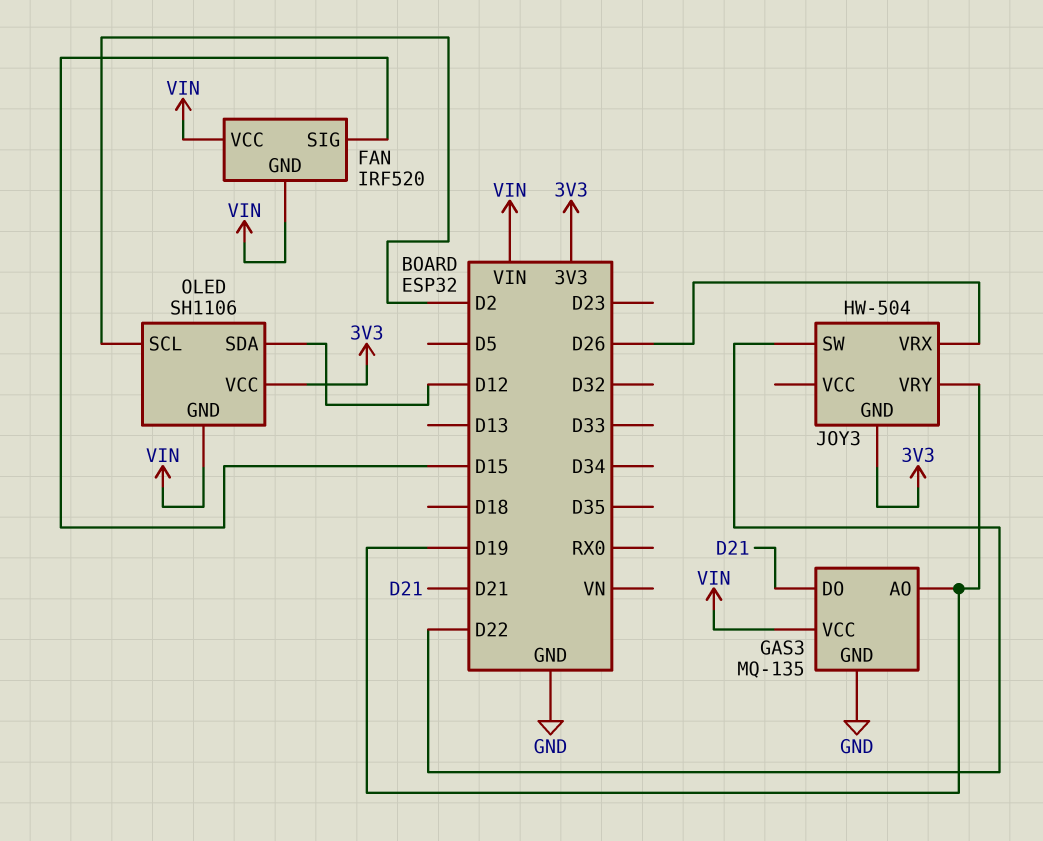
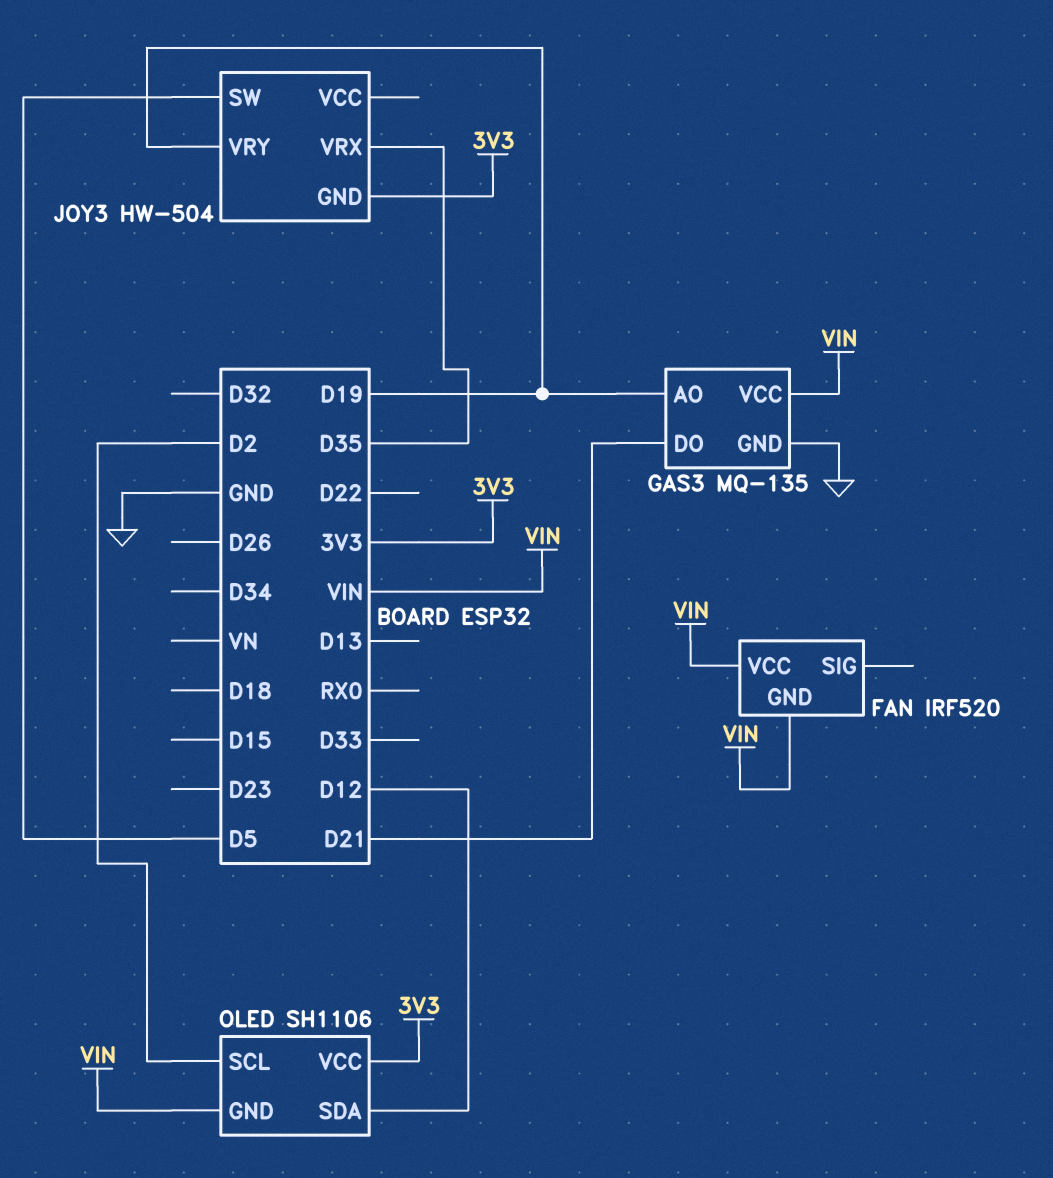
FAN pin SIG: D15 -> none
JOY3 pin SW: D22 -> D5
JOY3 pin VRX: D26 -> D35

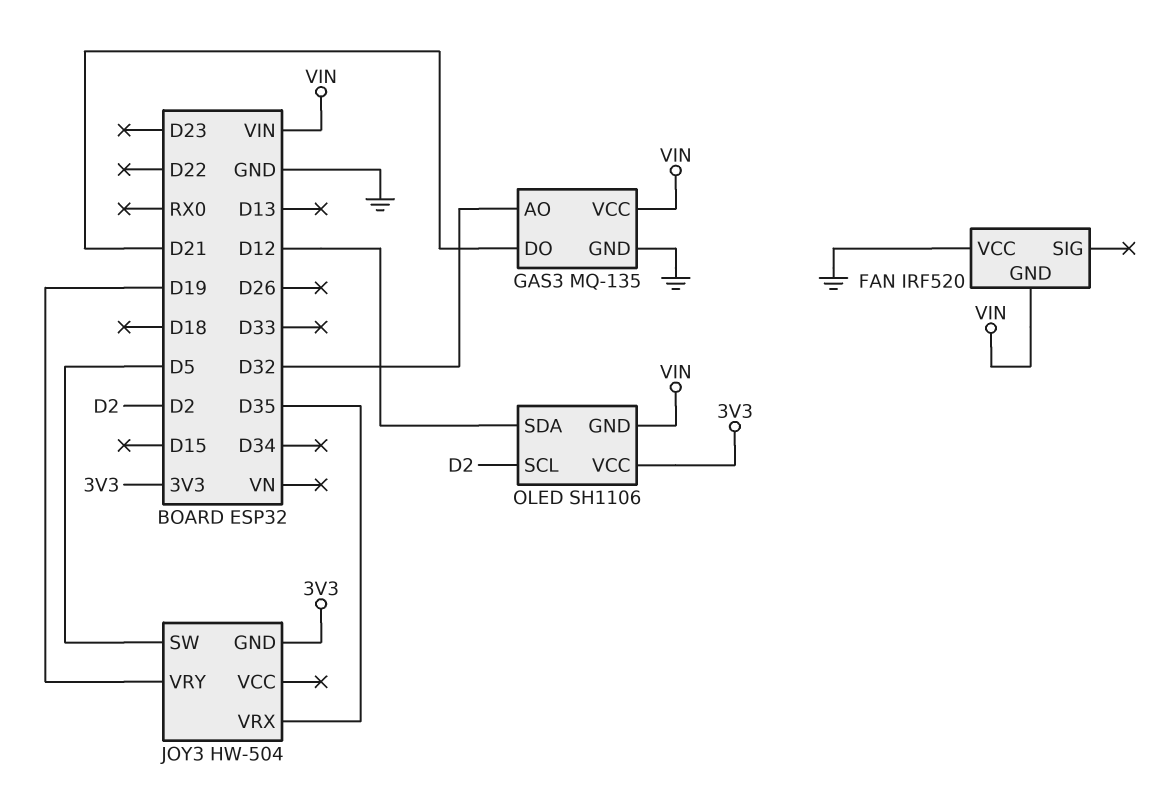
FAN pin VCC: VIN -> GND
GAS3 pin AO: D19 -> D32

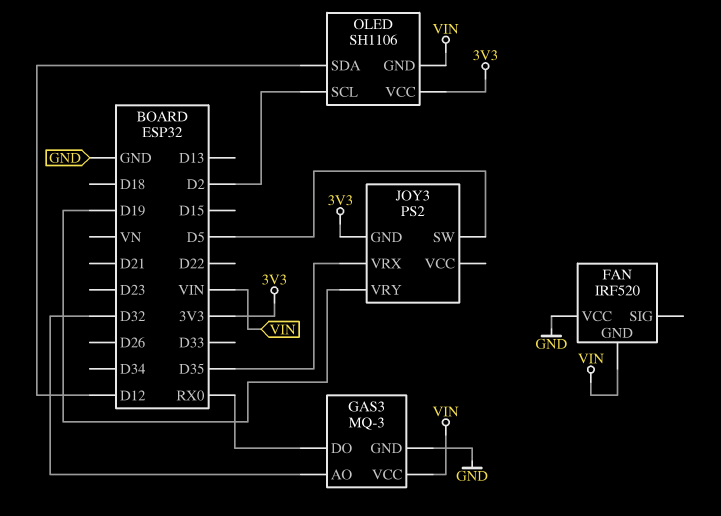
GAS3: MQ-135 -> MQ-3
GAS3 pin DO: D21 -> RX0
JOY3: HW-504 -> PS2

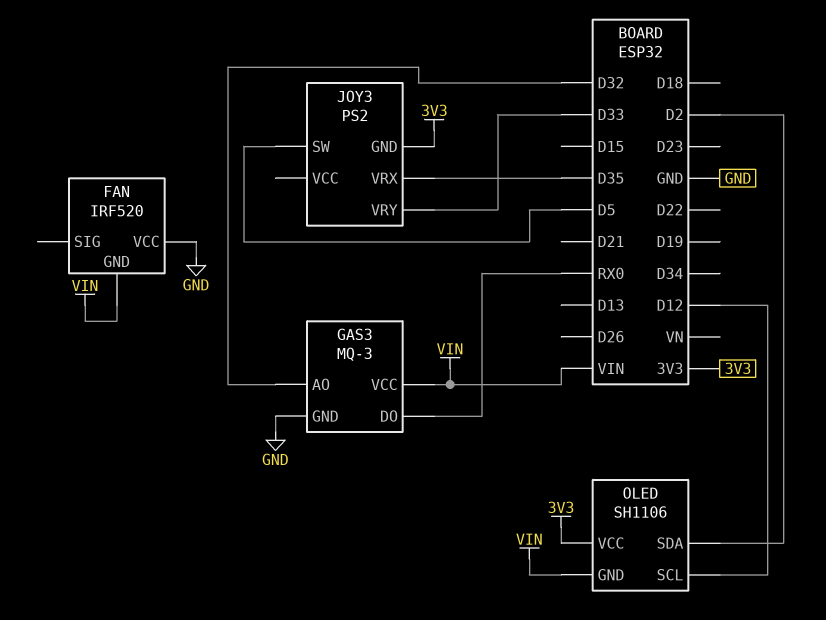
JOY3 pin VRY: D19 -> D33
OLED pin SCL: D2 -> D12
OLED pin SDA: D12 -> D2

